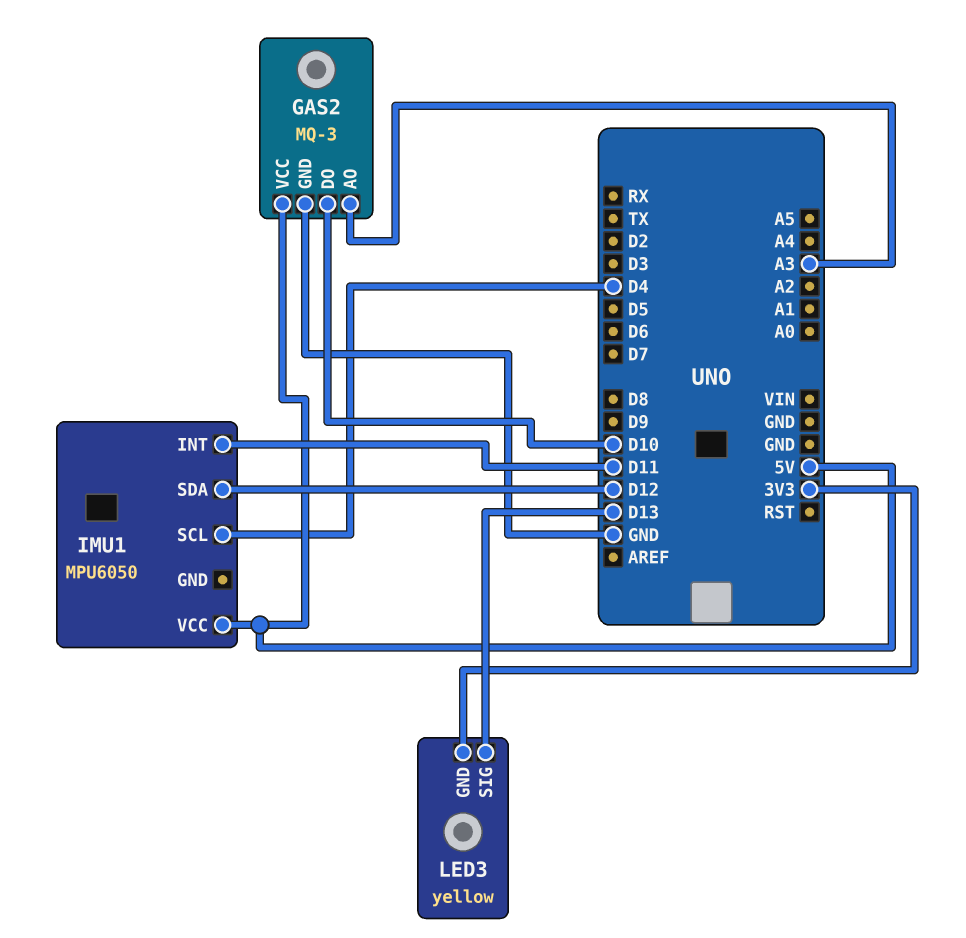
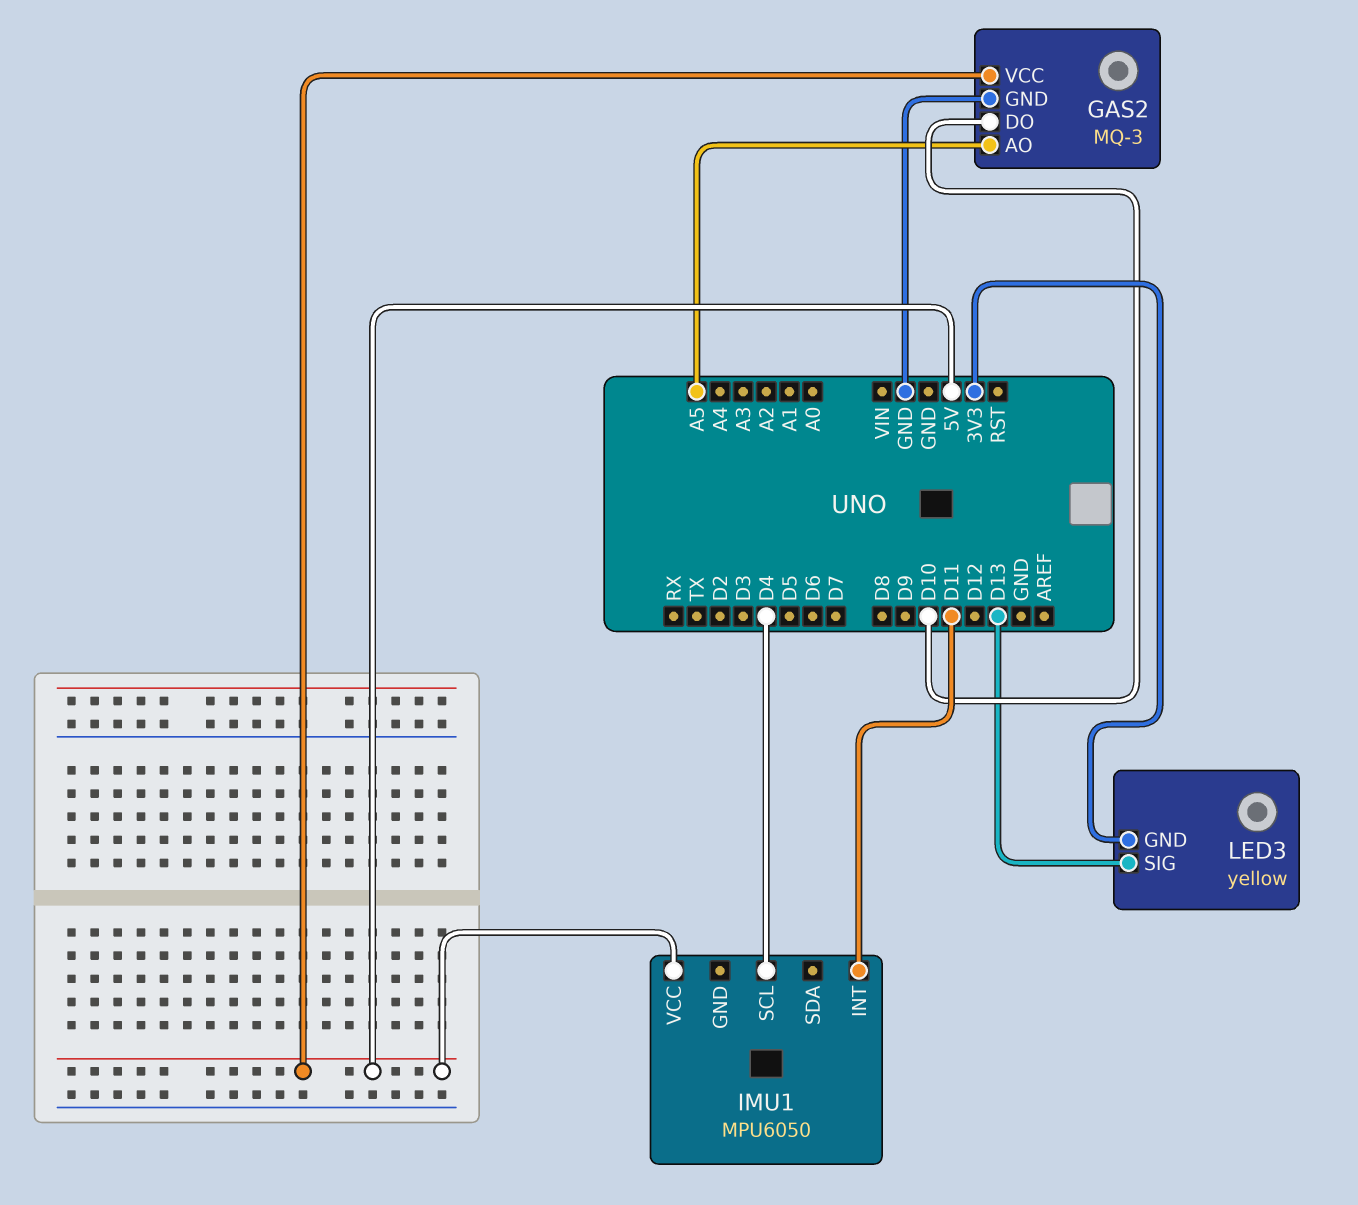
GAS2 pin AO: A3 -> A5
IMU1 pin SDA: D12 -> none

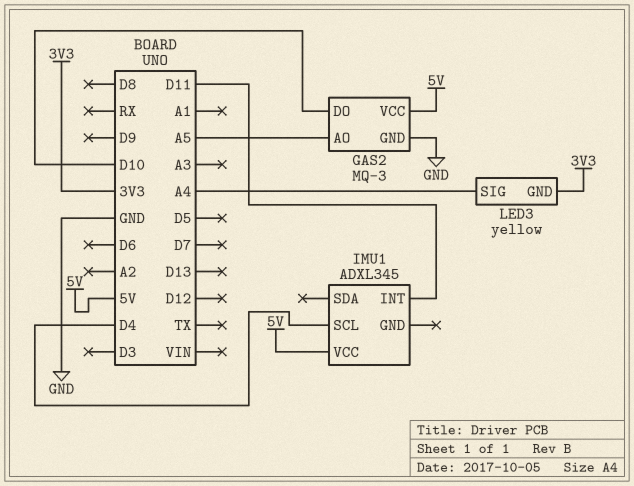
IMU1: MPU6050 -> ADXL345
LED3 pin SIG: D13 -> A4

